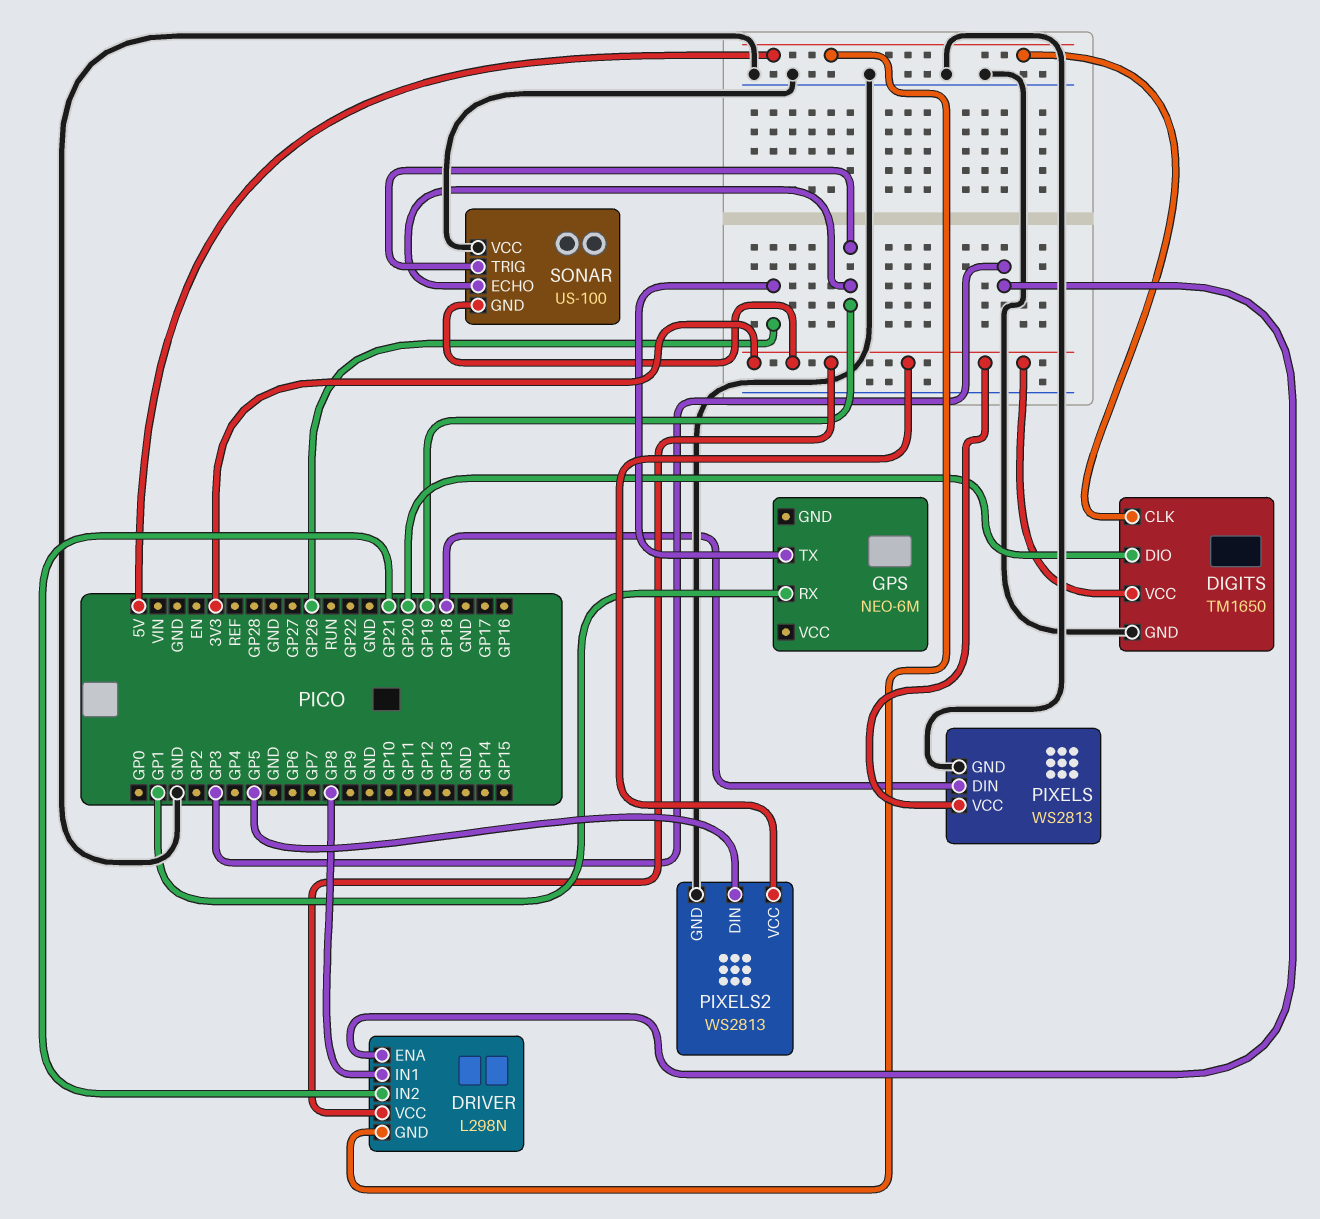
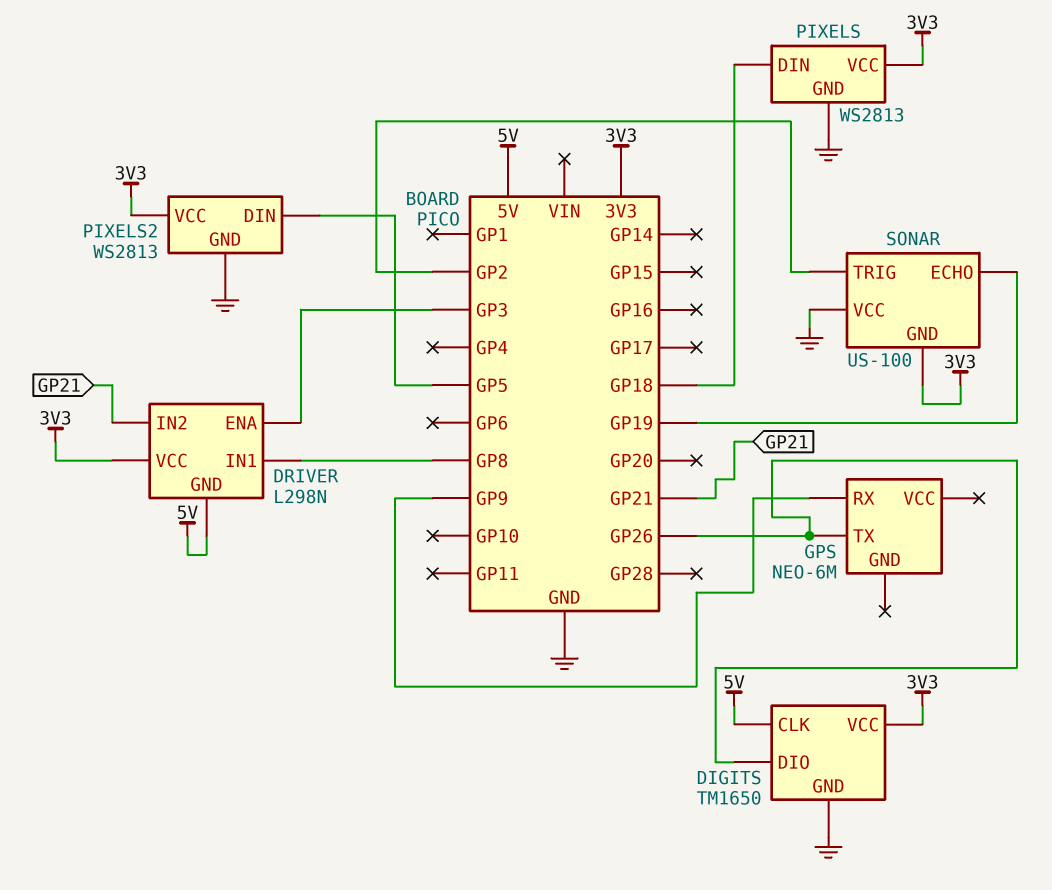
DIGITS pin DIO: GP20 -> GP26
GPS pin RX: GP1 -> GP9
SONAR pin TRIG: GP19 -> GP2

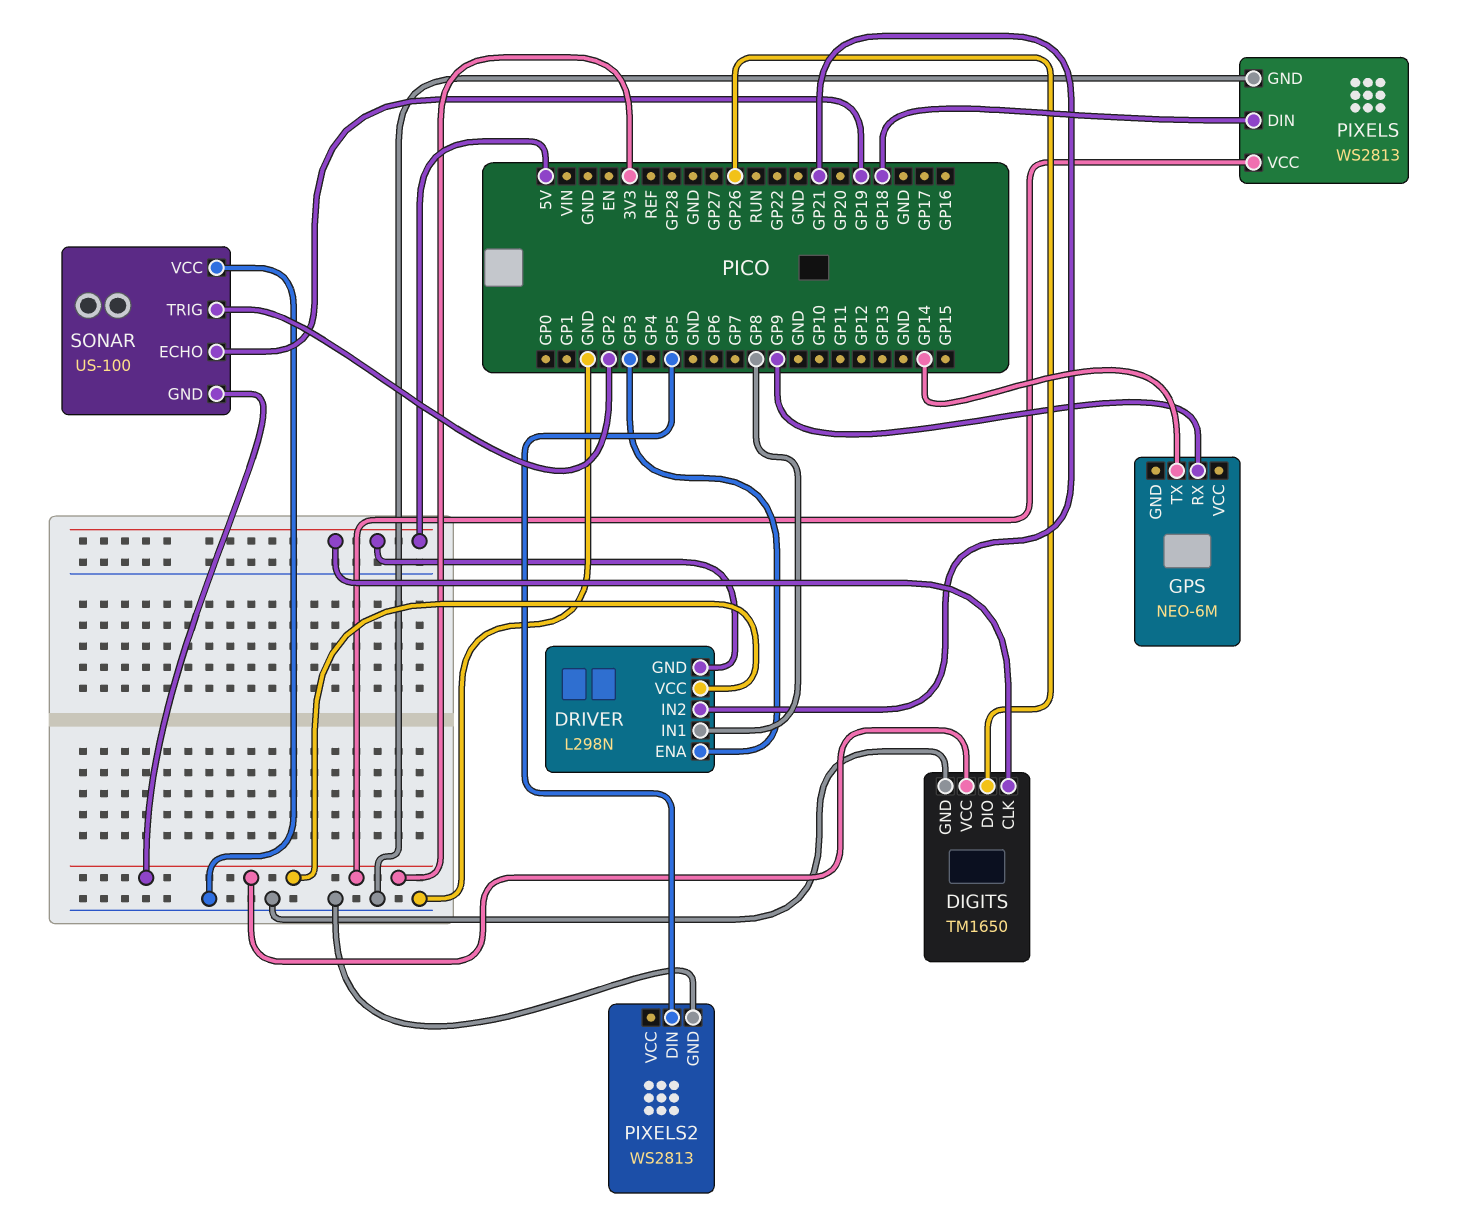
GPS pin TX: GP26 -> GP14
PIXELS2 pin VCC: 3V3 -> none

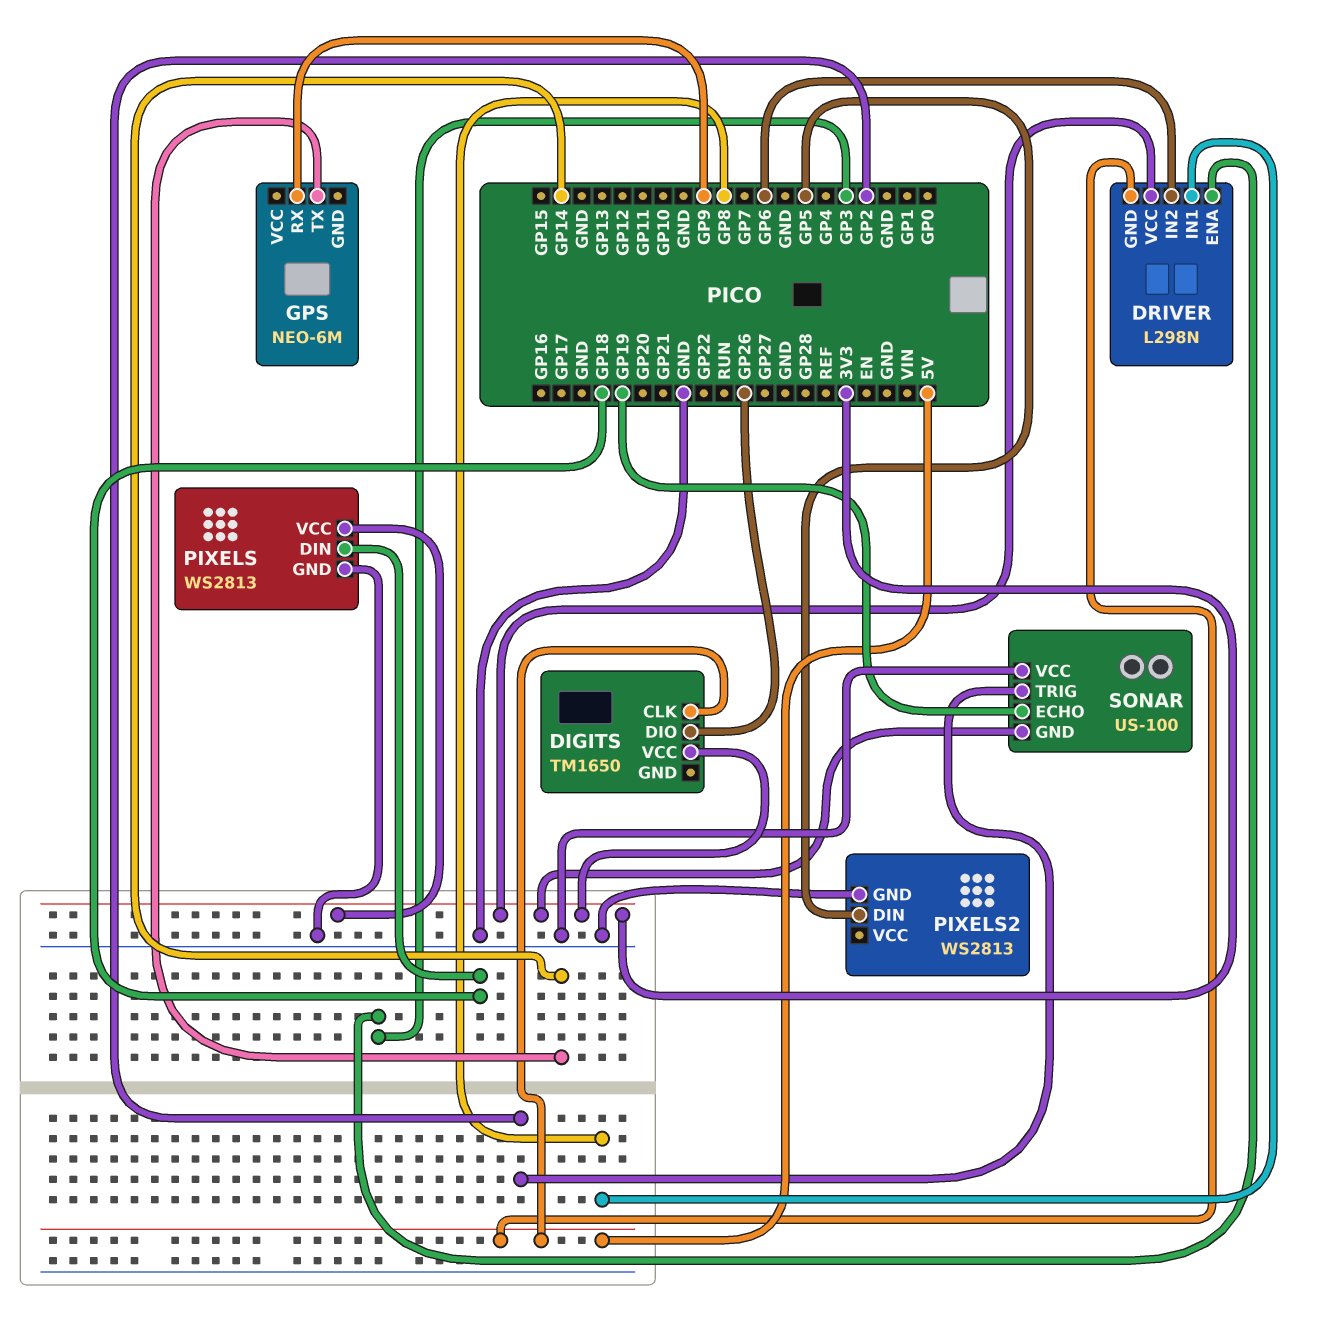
DIGITS pin GND: GND -> none
DRIVER pin IN2: GP21 -> GP6

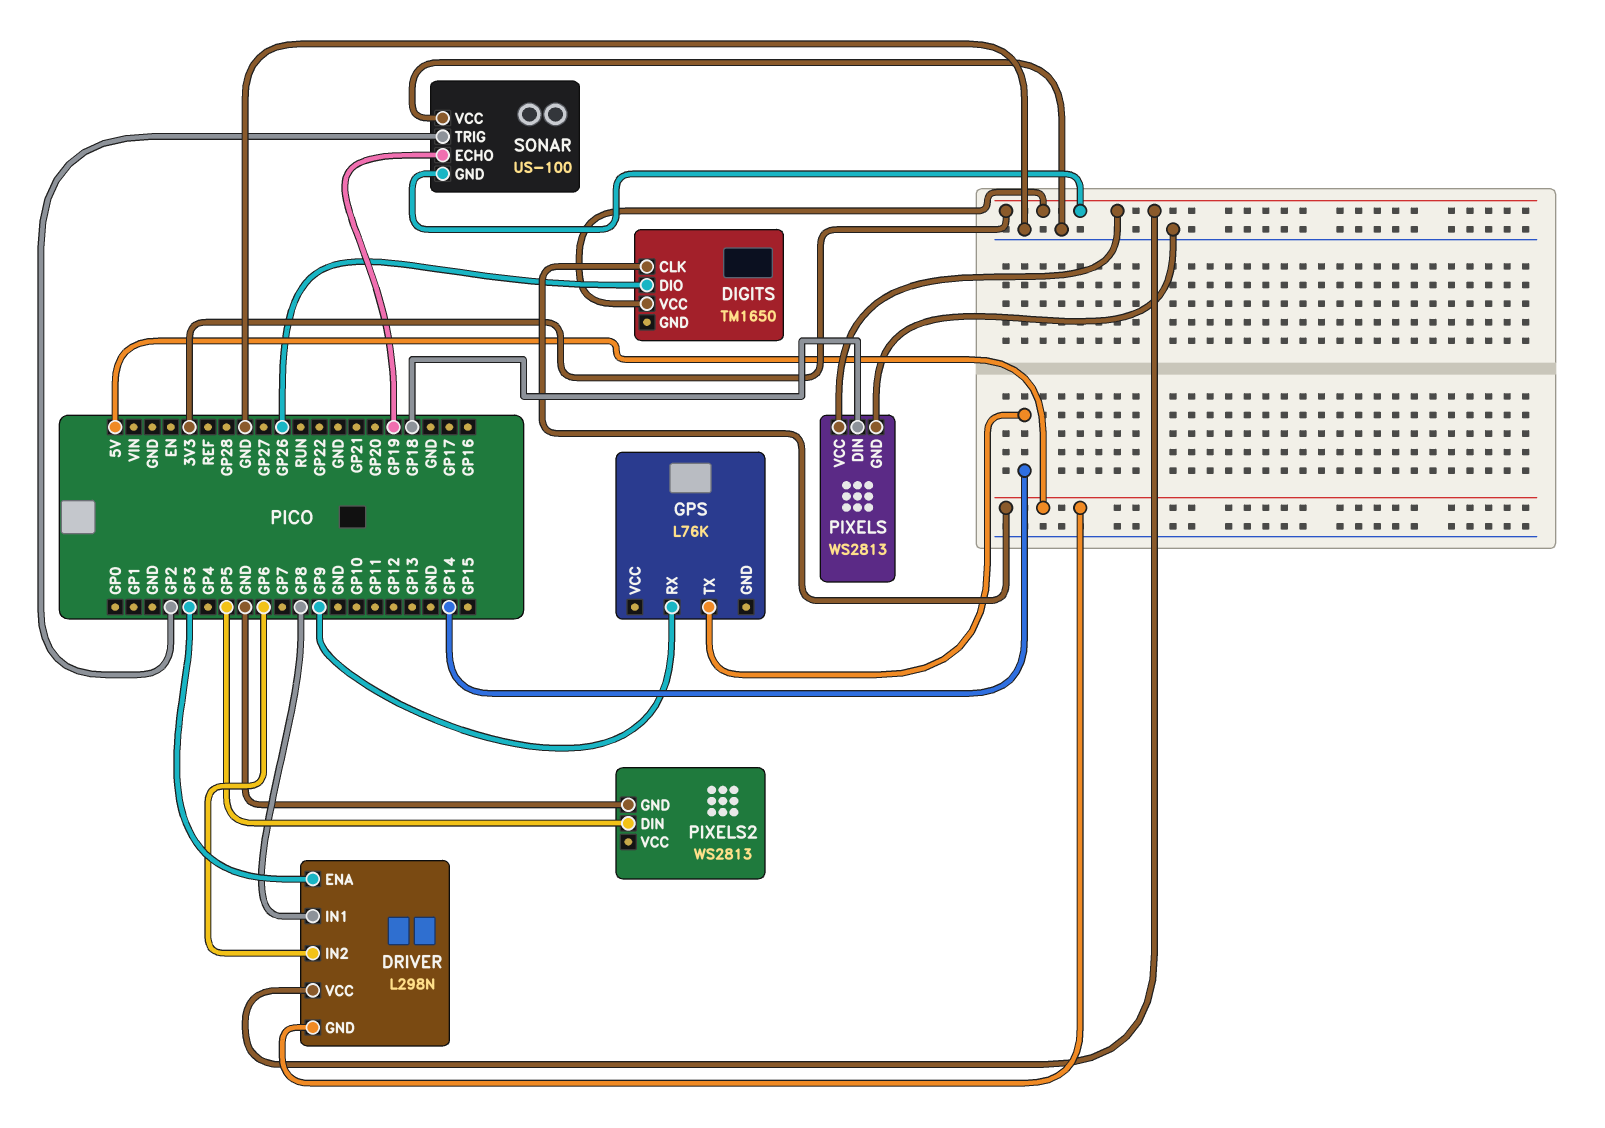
GPS: NEO-6M -> L76K

